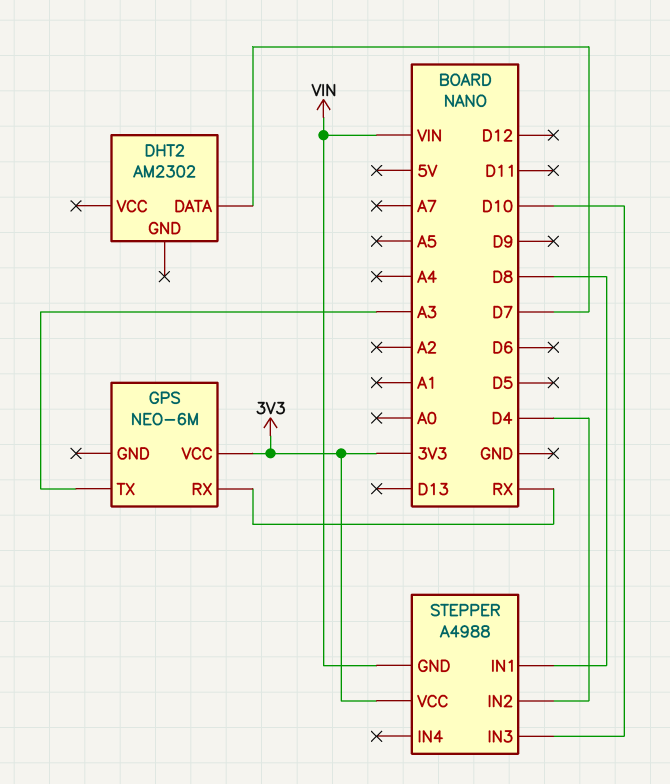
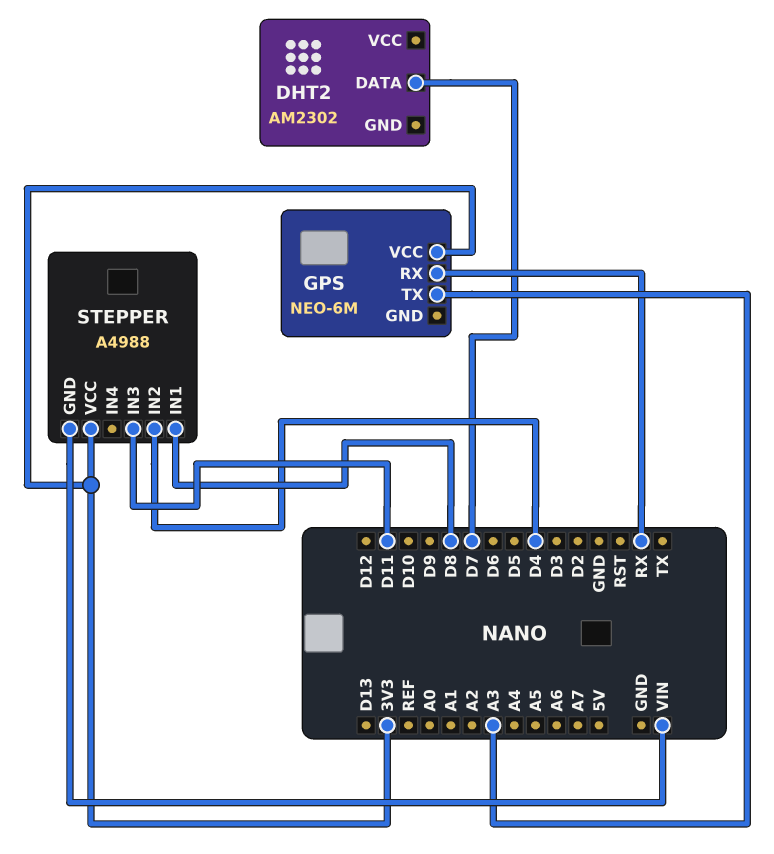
STEPPER pin IN3: D10 -> D11

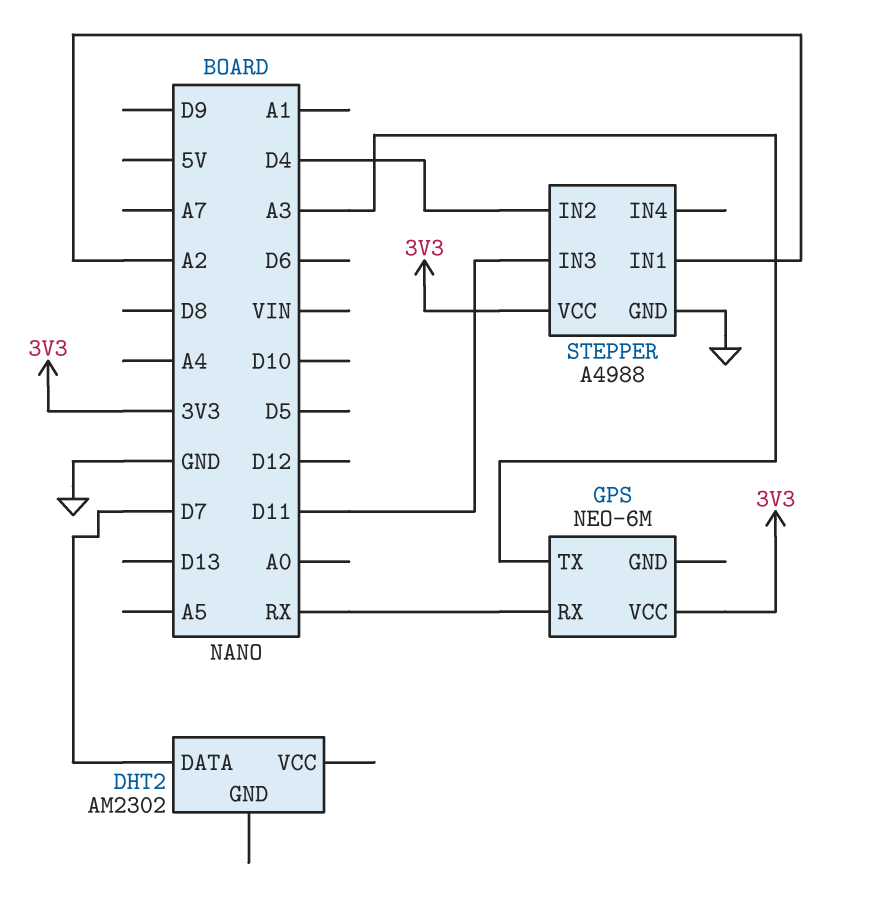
STEPPER pin GND: VIN -> GND
STEPPER pin IN1: D8 -> A2

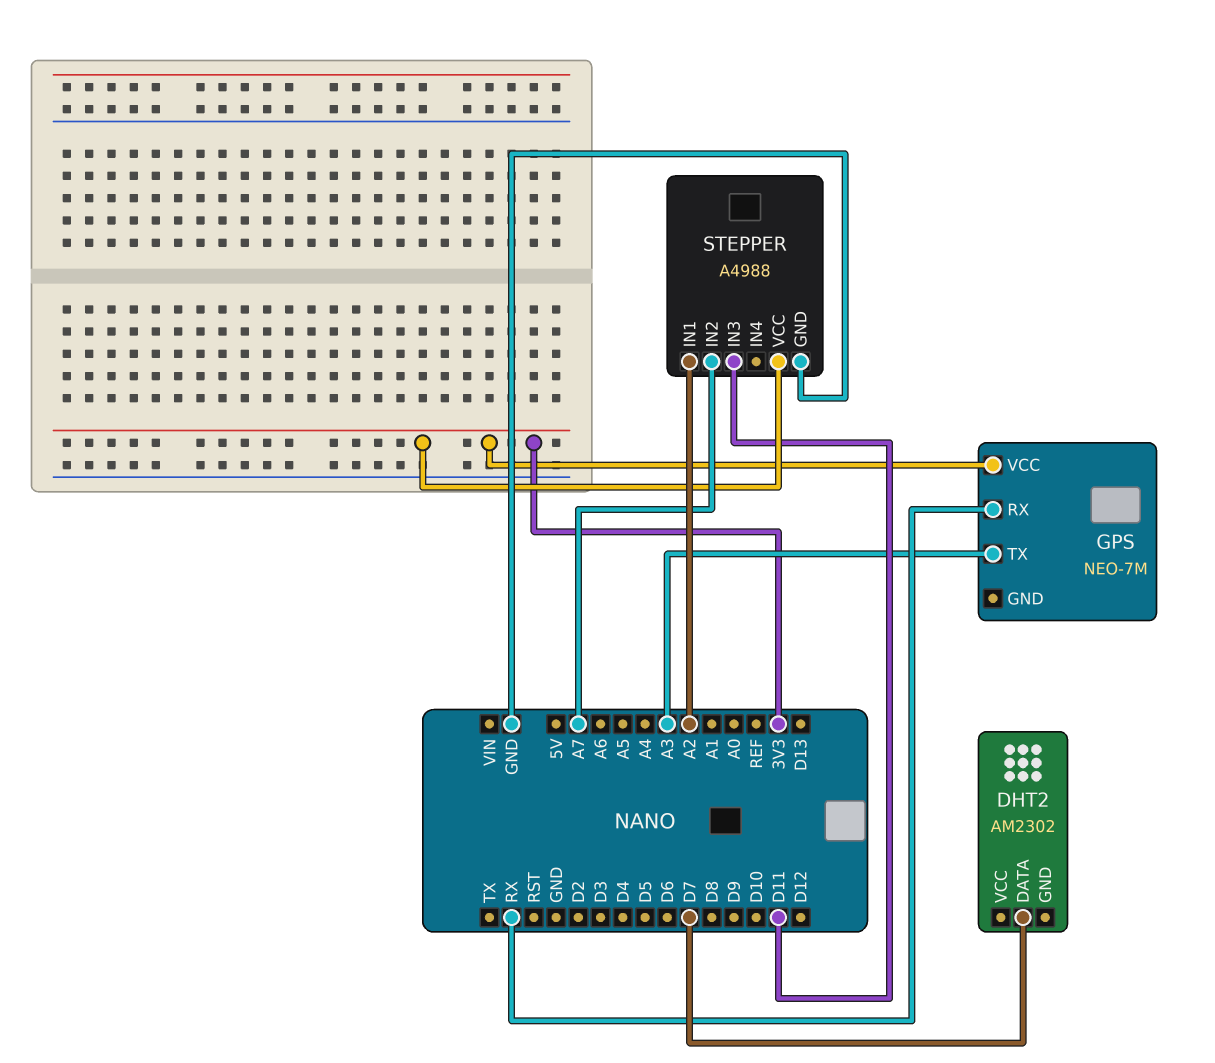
GPS: NEO-6M -> NEO-7M
STEPPER pin IN2: D4 -> A7

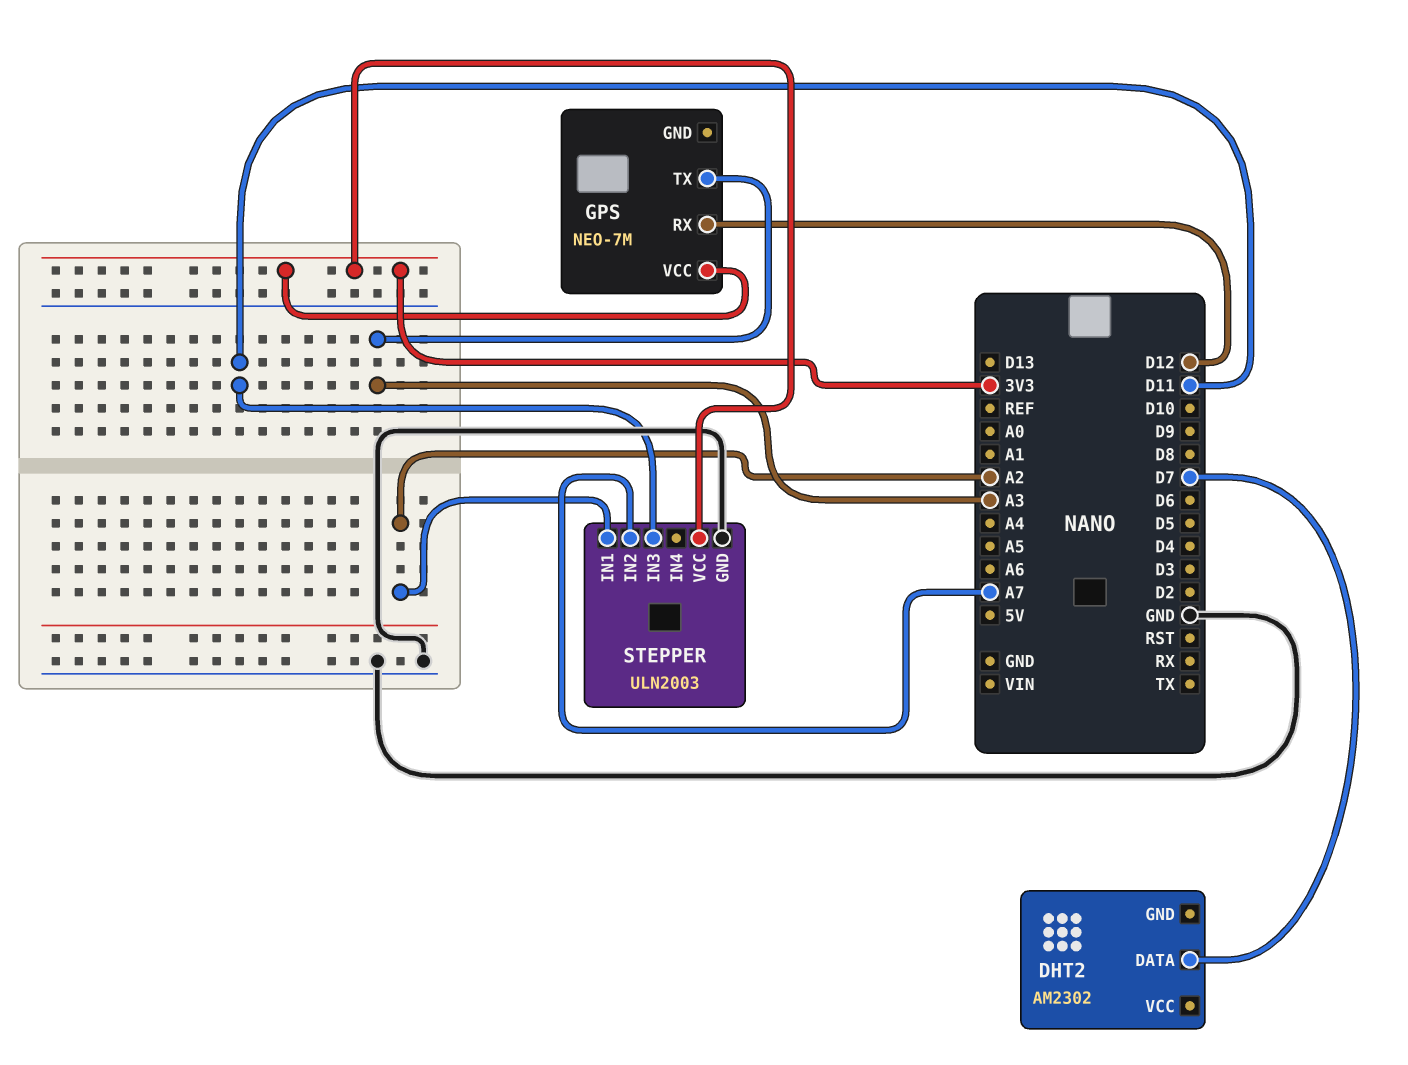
GPS pin RX: RX -> D12
STEPPER: A4988 -> ULN2003

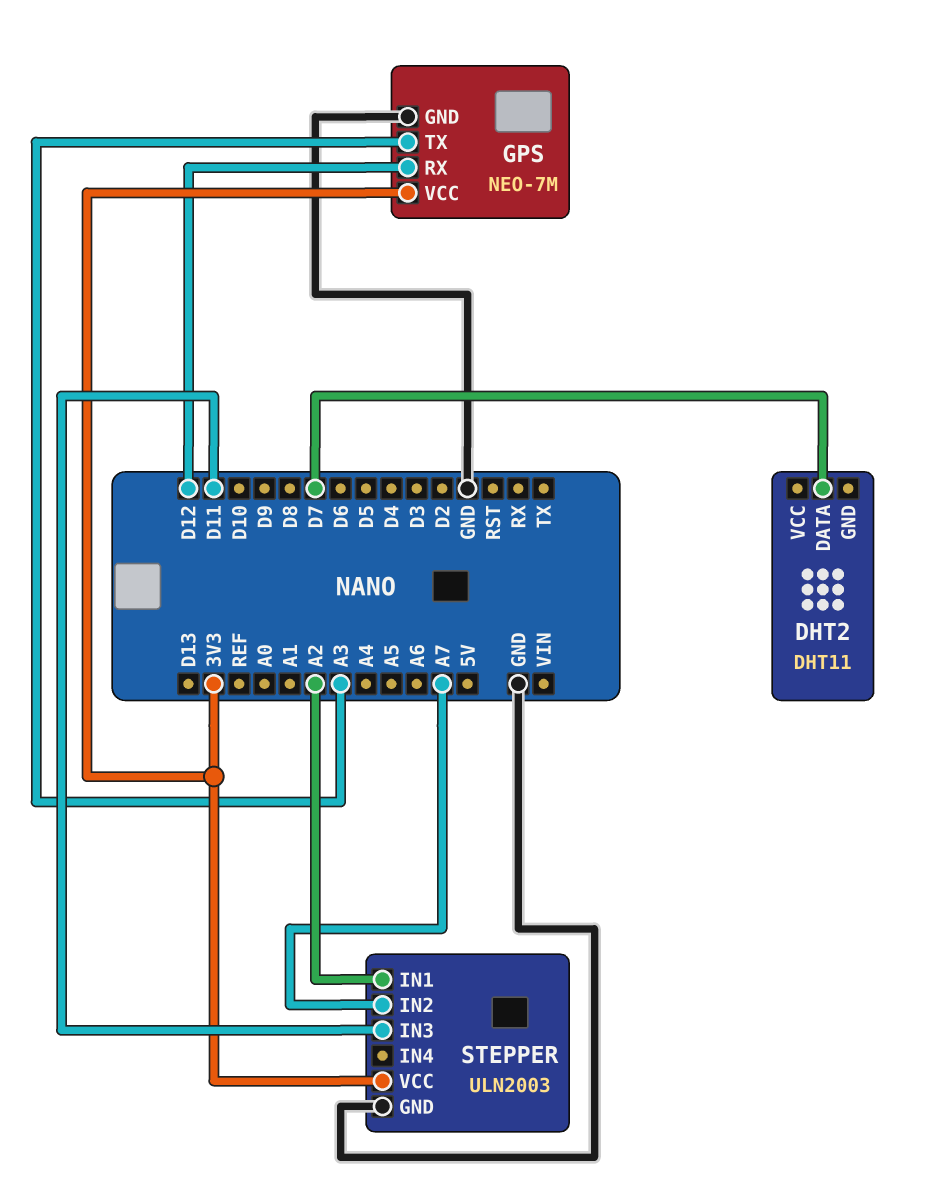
DHT2: AM2302 -> DHT11
GPS pin GND: none -> GND

